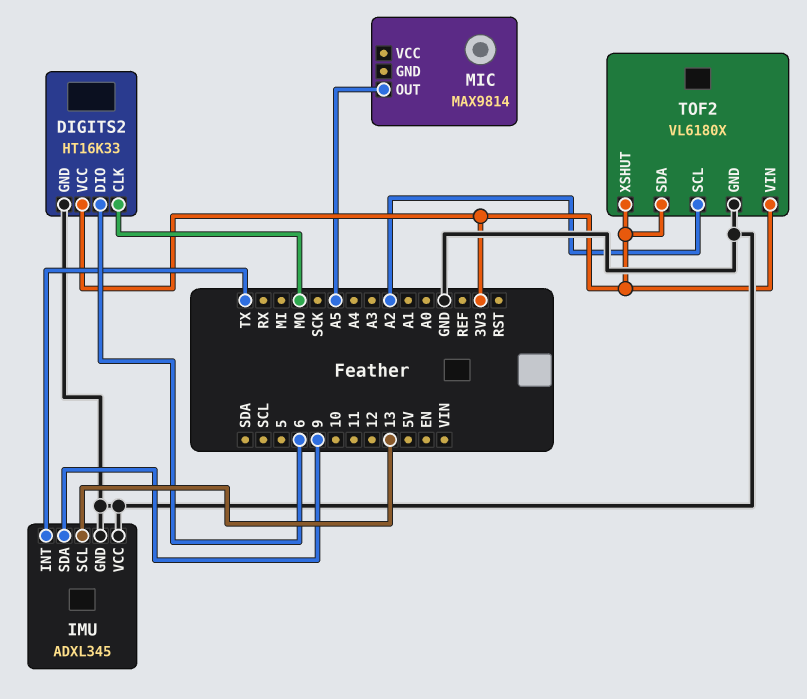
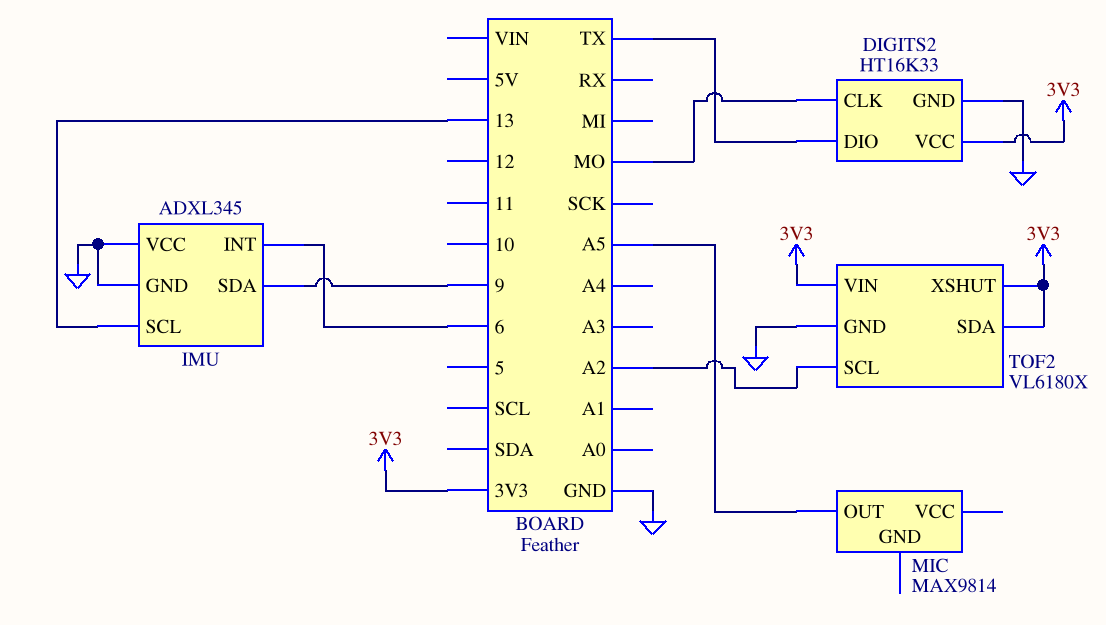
DIGITS2 pin DIO: 6 -> TX
IMU pin INT: TX -> 6

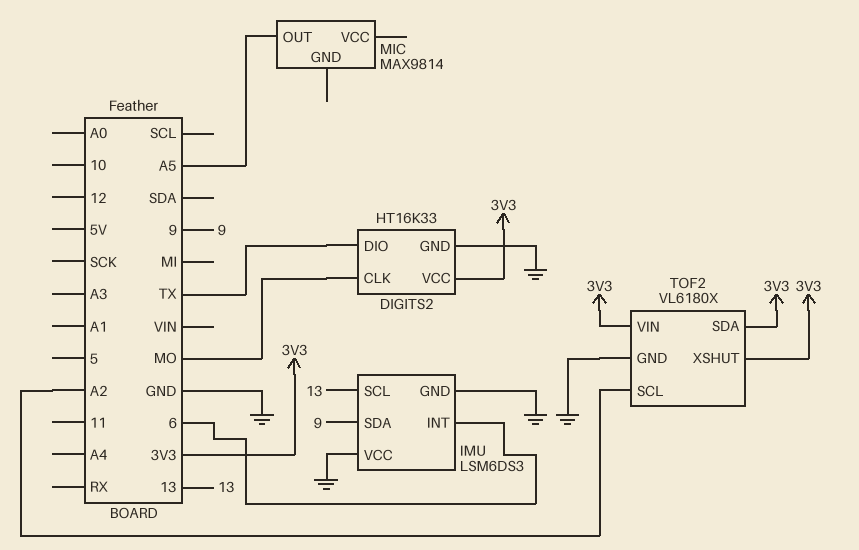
IMU: ADXL345 -> LSM6DS3

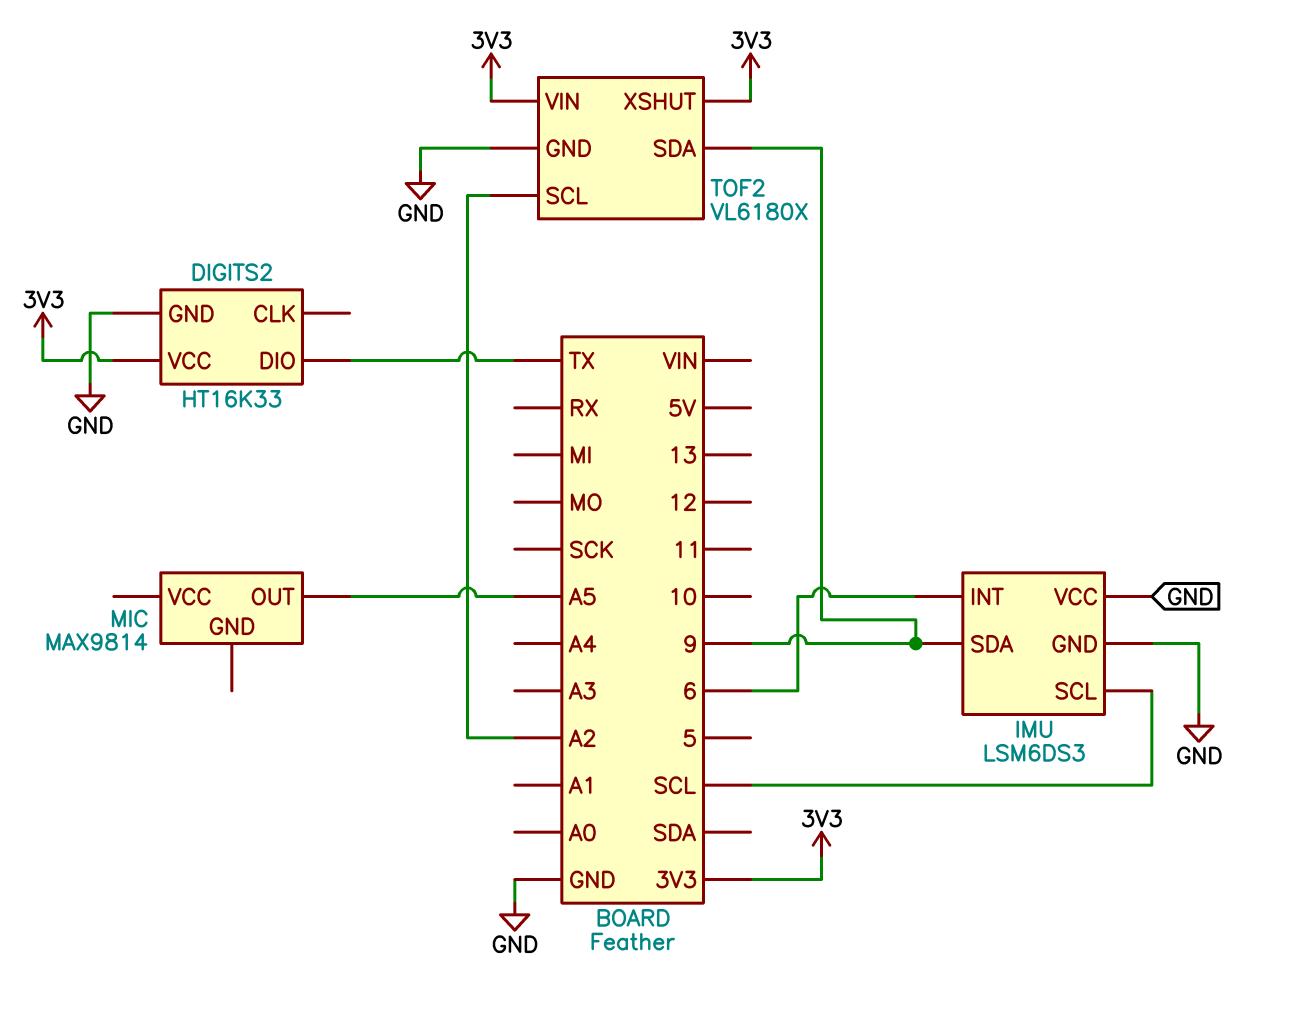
DIGITS2 pin CLK: MO -> none
IMU pin SCL: 13 -> SCL
TOF2 pin SDA: 3V3 -> 9

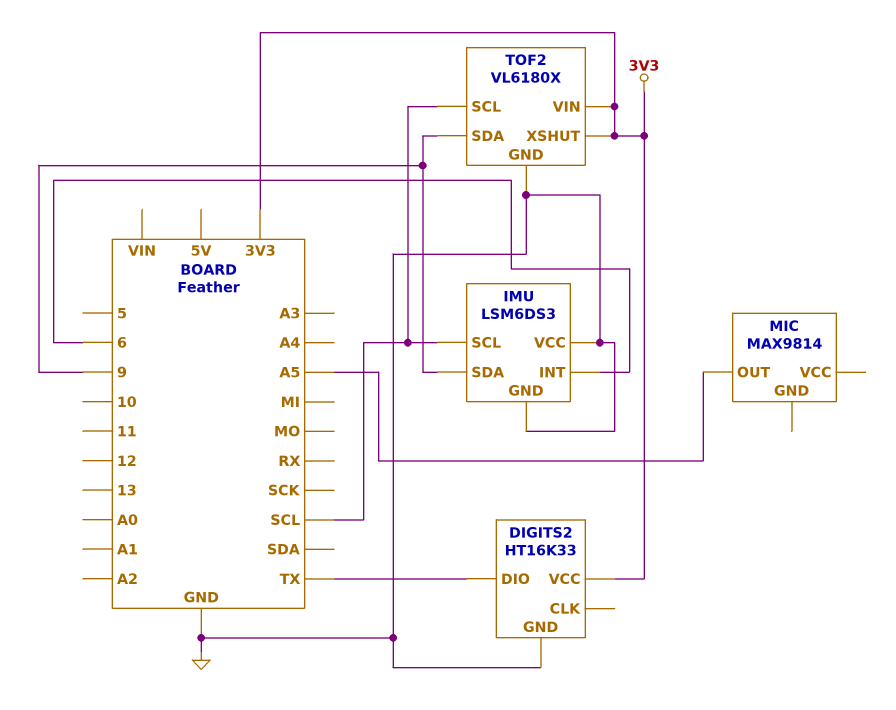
TOF2 pin SCL: A2 -> SCL

